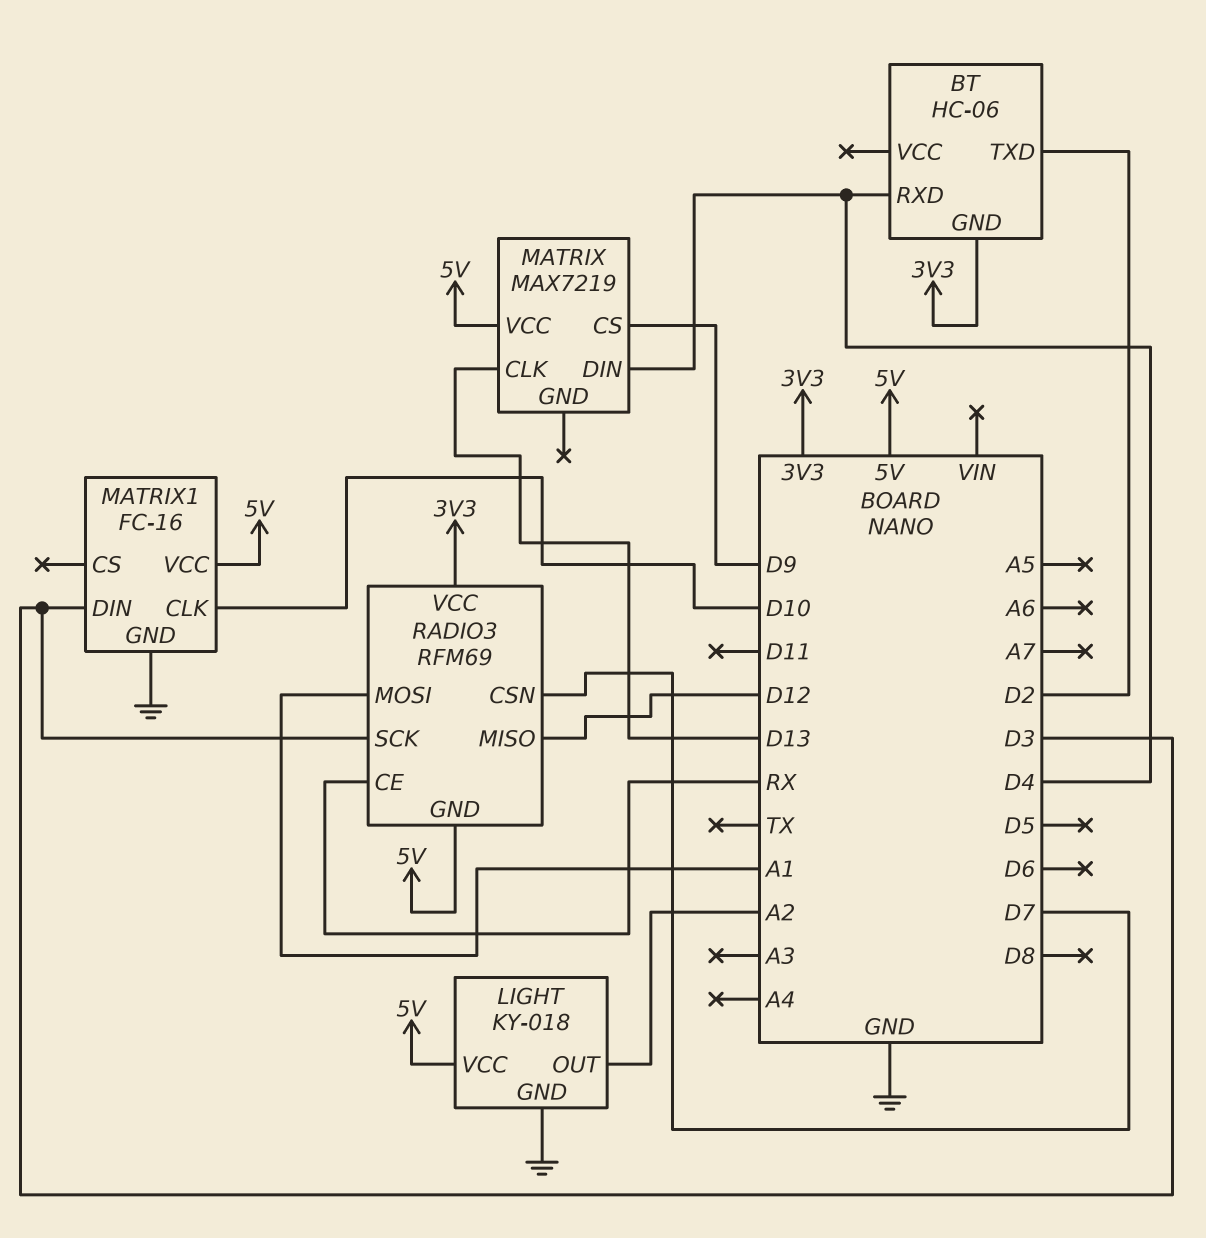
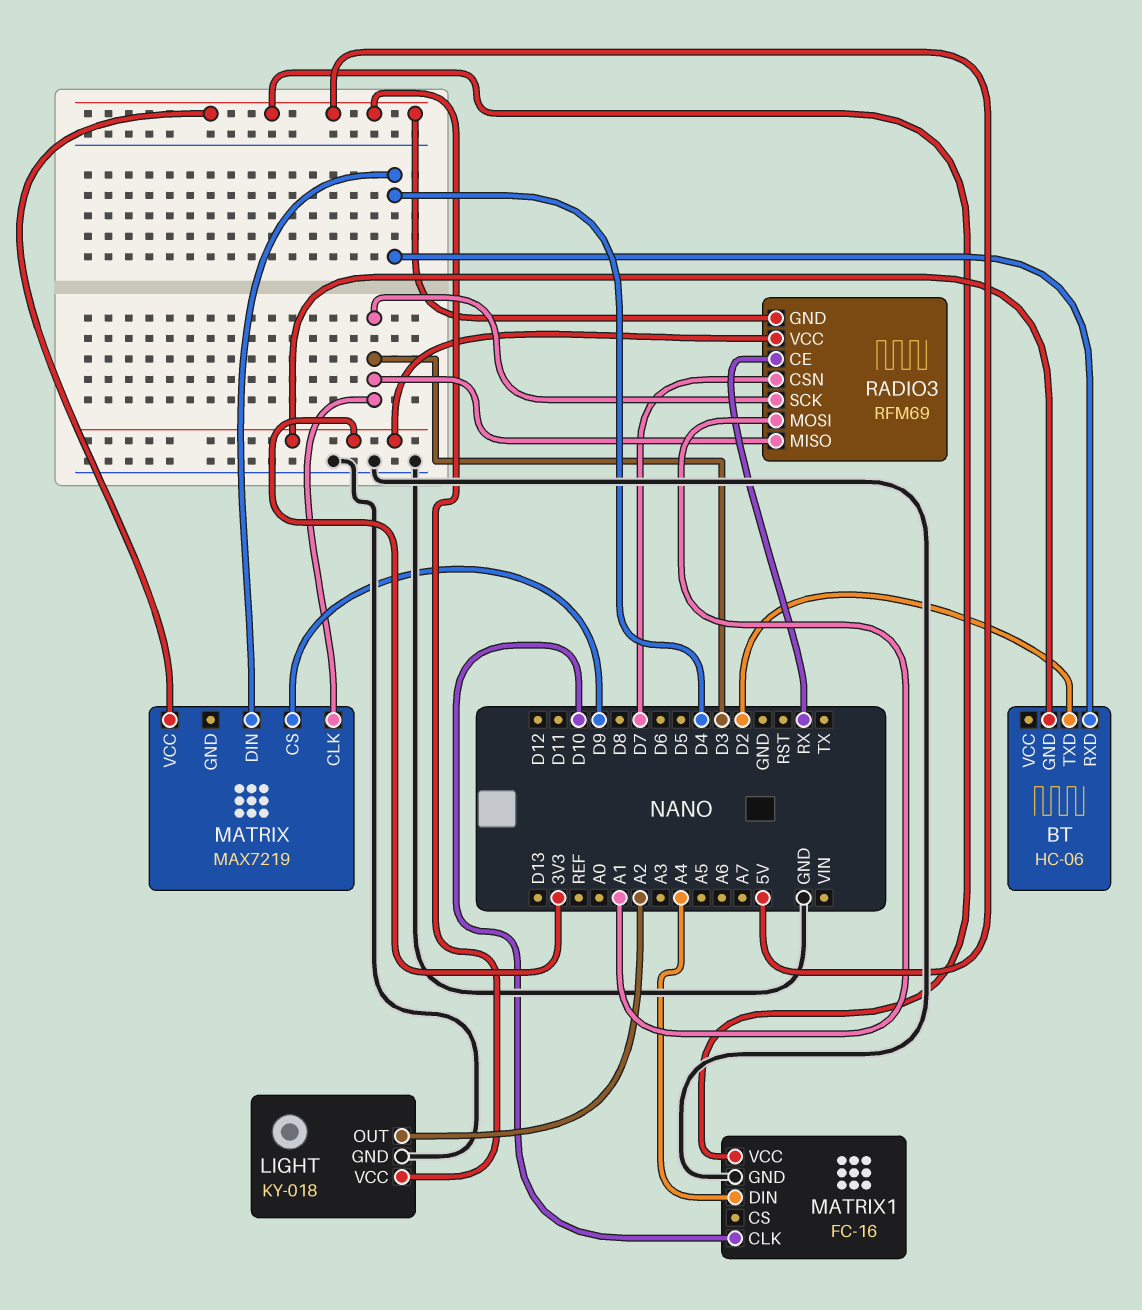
MATRIX pin CLK: D13 -> D3
MATRIX1 pin DIN: D3 -> A4
RADIO3 pin MISO: D12 -> D3

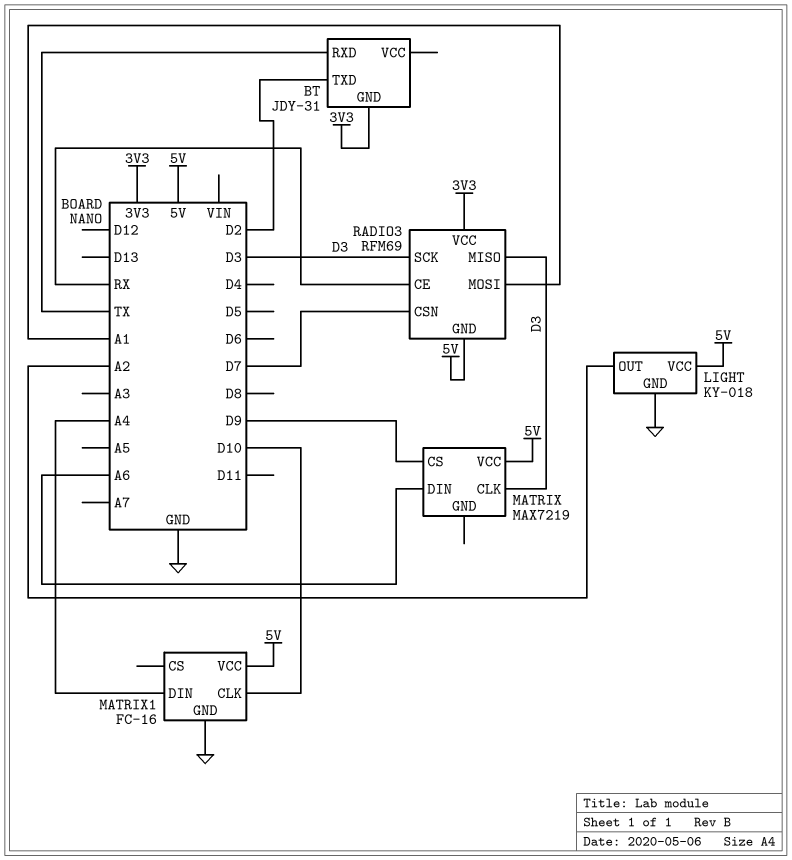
BT: HC-06 -> JDY-31
BT pin RXD: D4 -> TX
MATRIX pin DIN: D4 -> A6

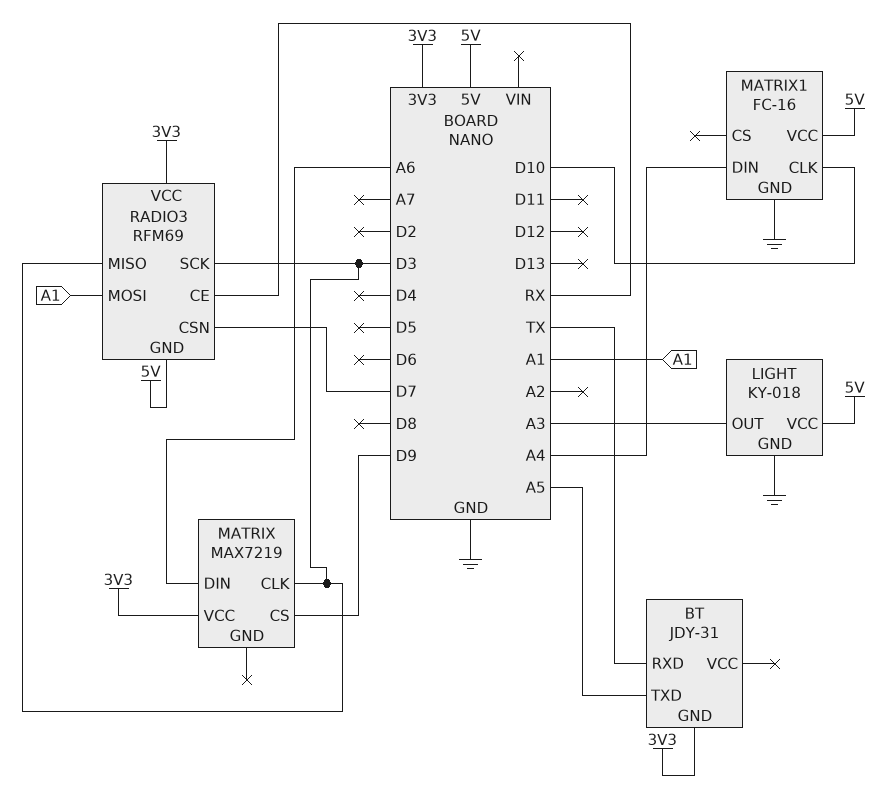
BT pin TXD: D2 -> A5
LIGHT pin OUT: A2 -> A3
MATRIX pin VCC: 5V -> 3V3

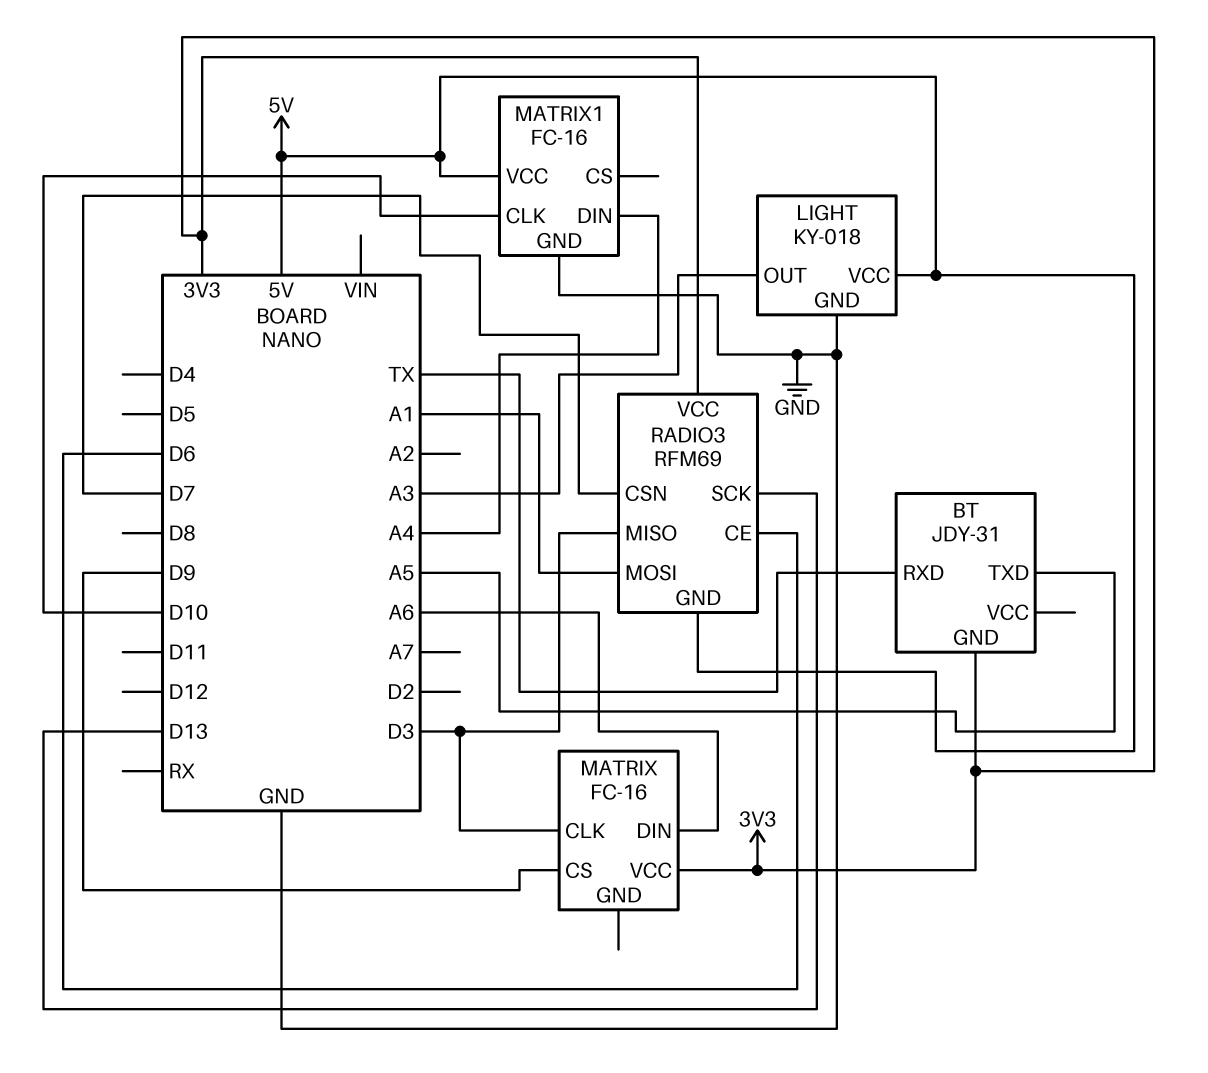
MATRIX: MAX7219 -> FC-16
RADIO3 pin CE: RX -> D6
RADIO3 pin SCK: D3 -> D13

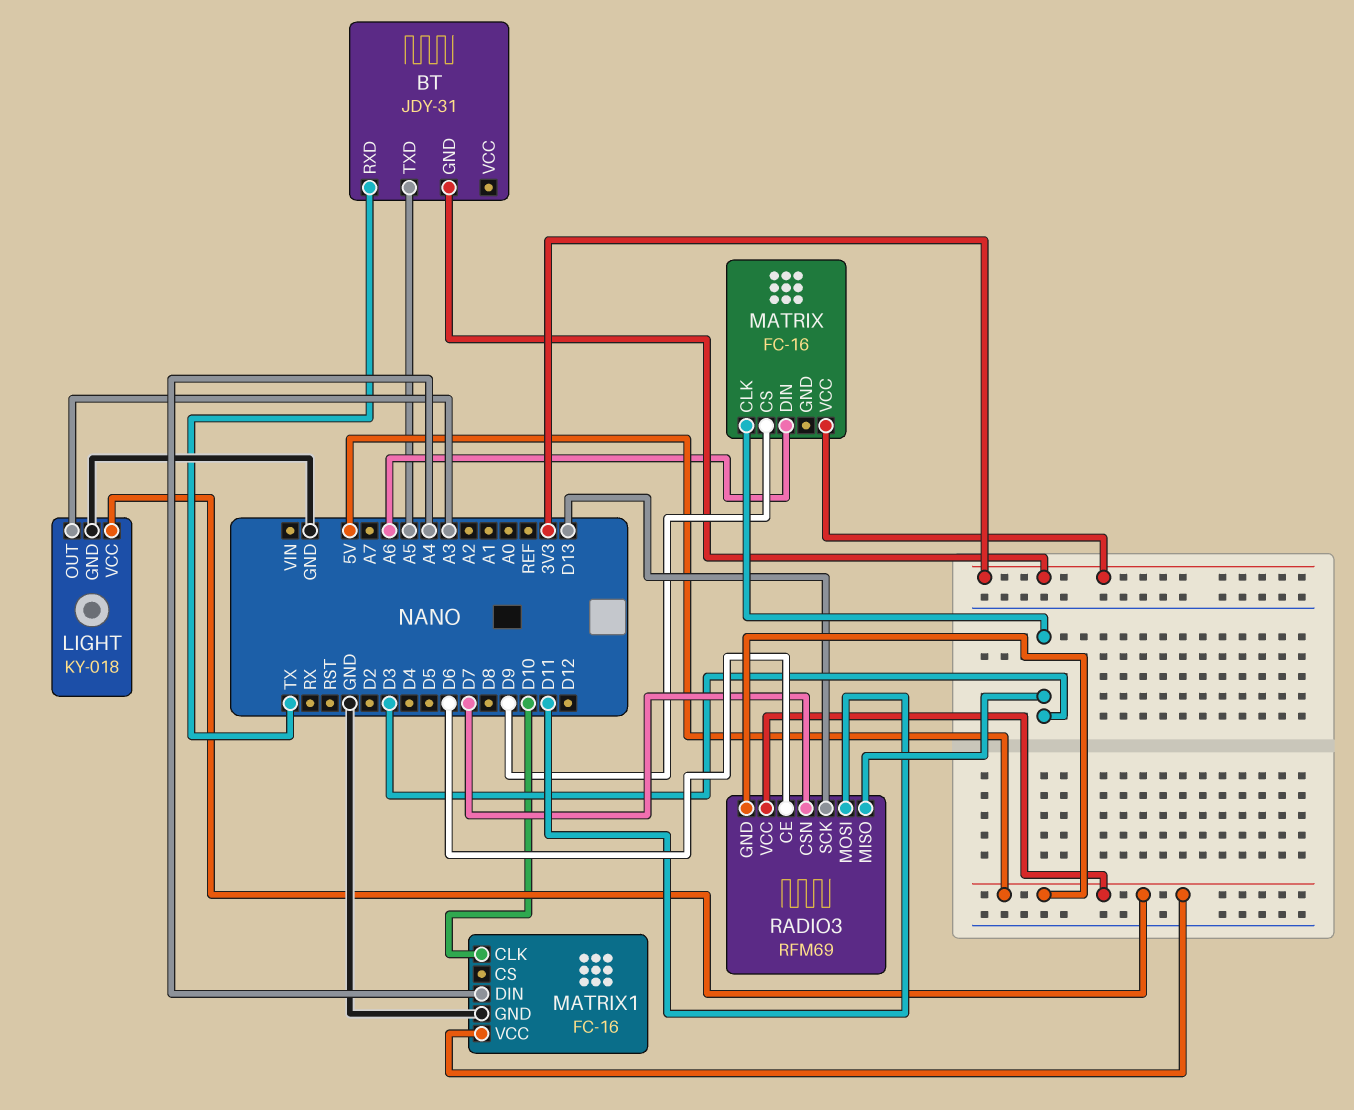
RADIO3 pin MOSI: A1 -> D11
RADIO3 pin VCC: 3V3 -> 5V

